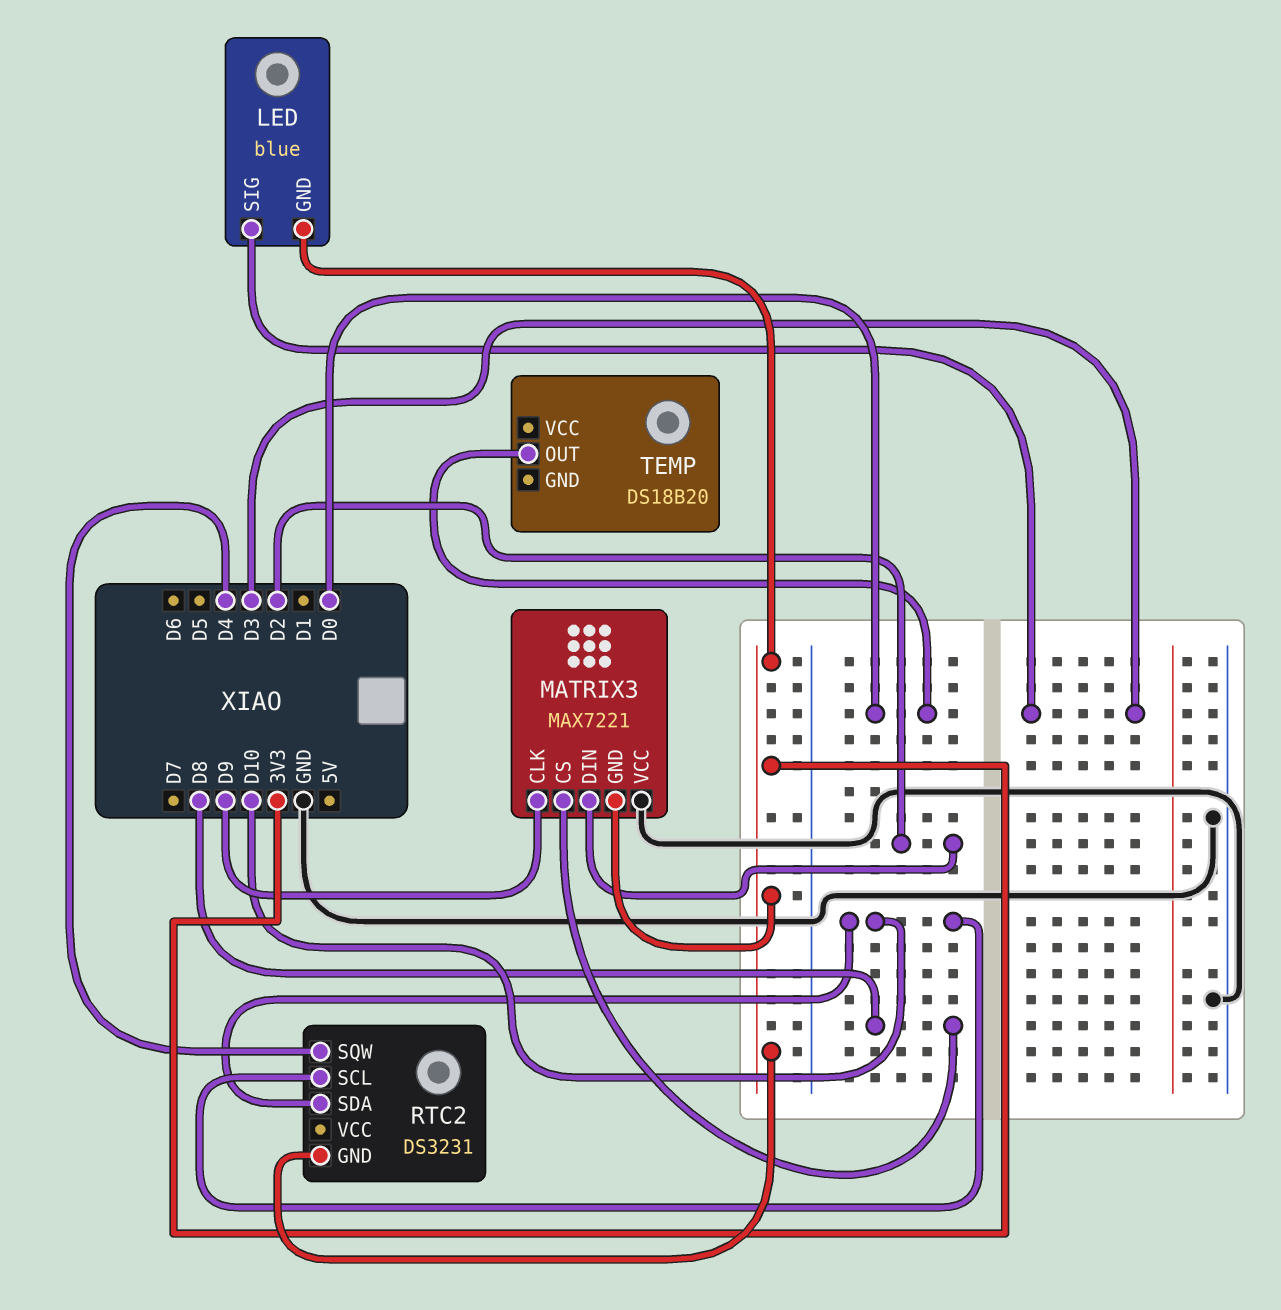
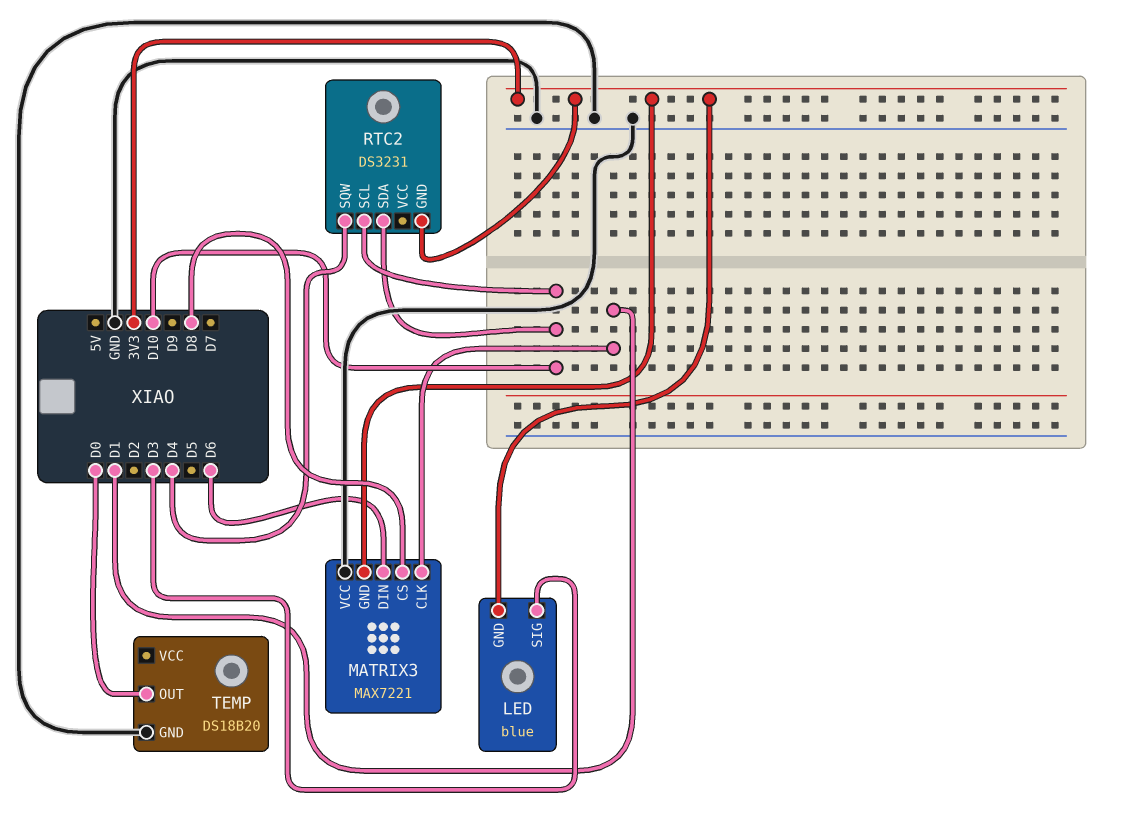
MATRIX3 pin CLK: D9 -> D1
MATRIX3 pin DIN: D2 -> D6
TEMP pin GND: none -> GND

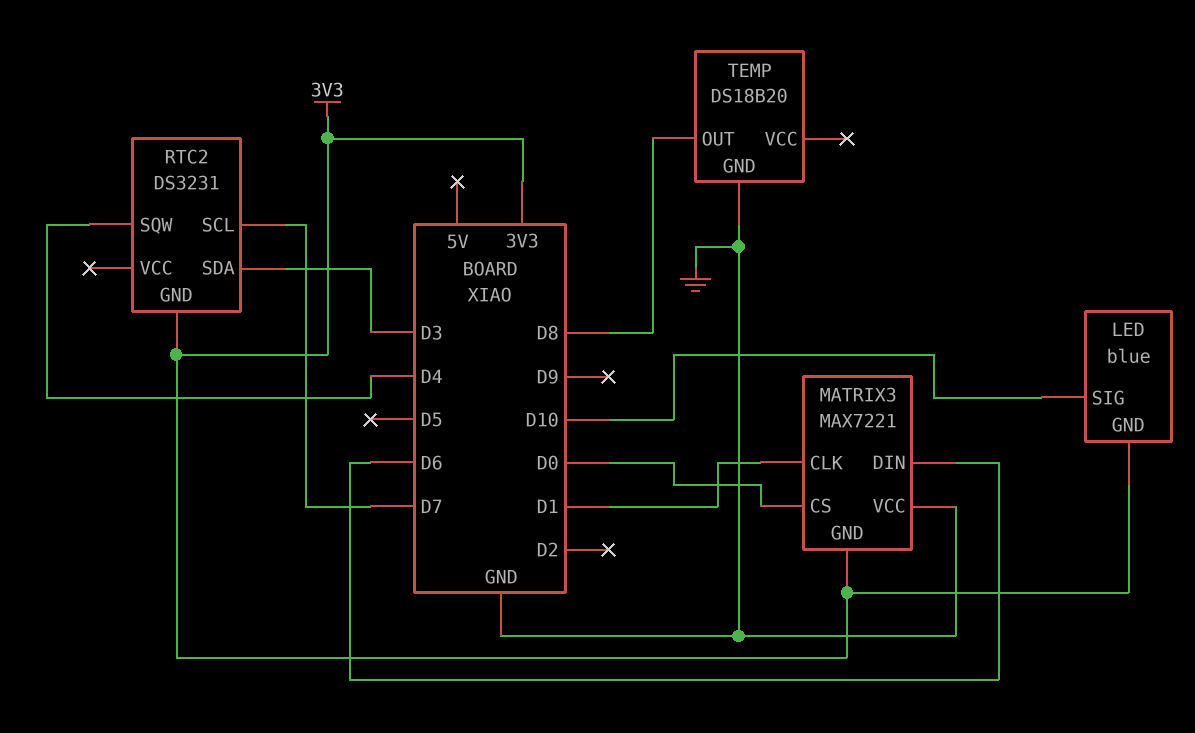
LED pin SIG: D3 -> D10
MATRIX3 pin CS: D8 -> D0
RTC2 pin SCL: D10 -> D7
RTC2 pin SDA: D10 -> D3
TEMP pin OUT: D0 -> D8

